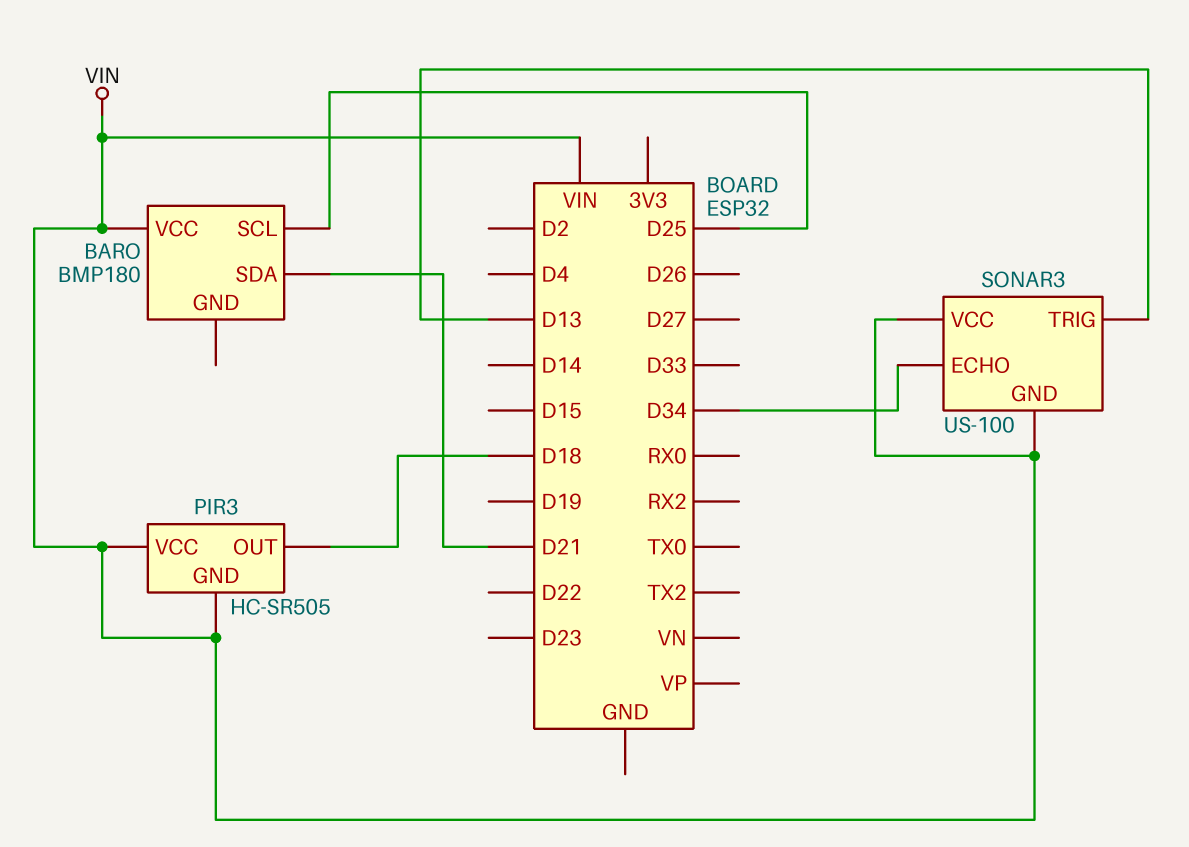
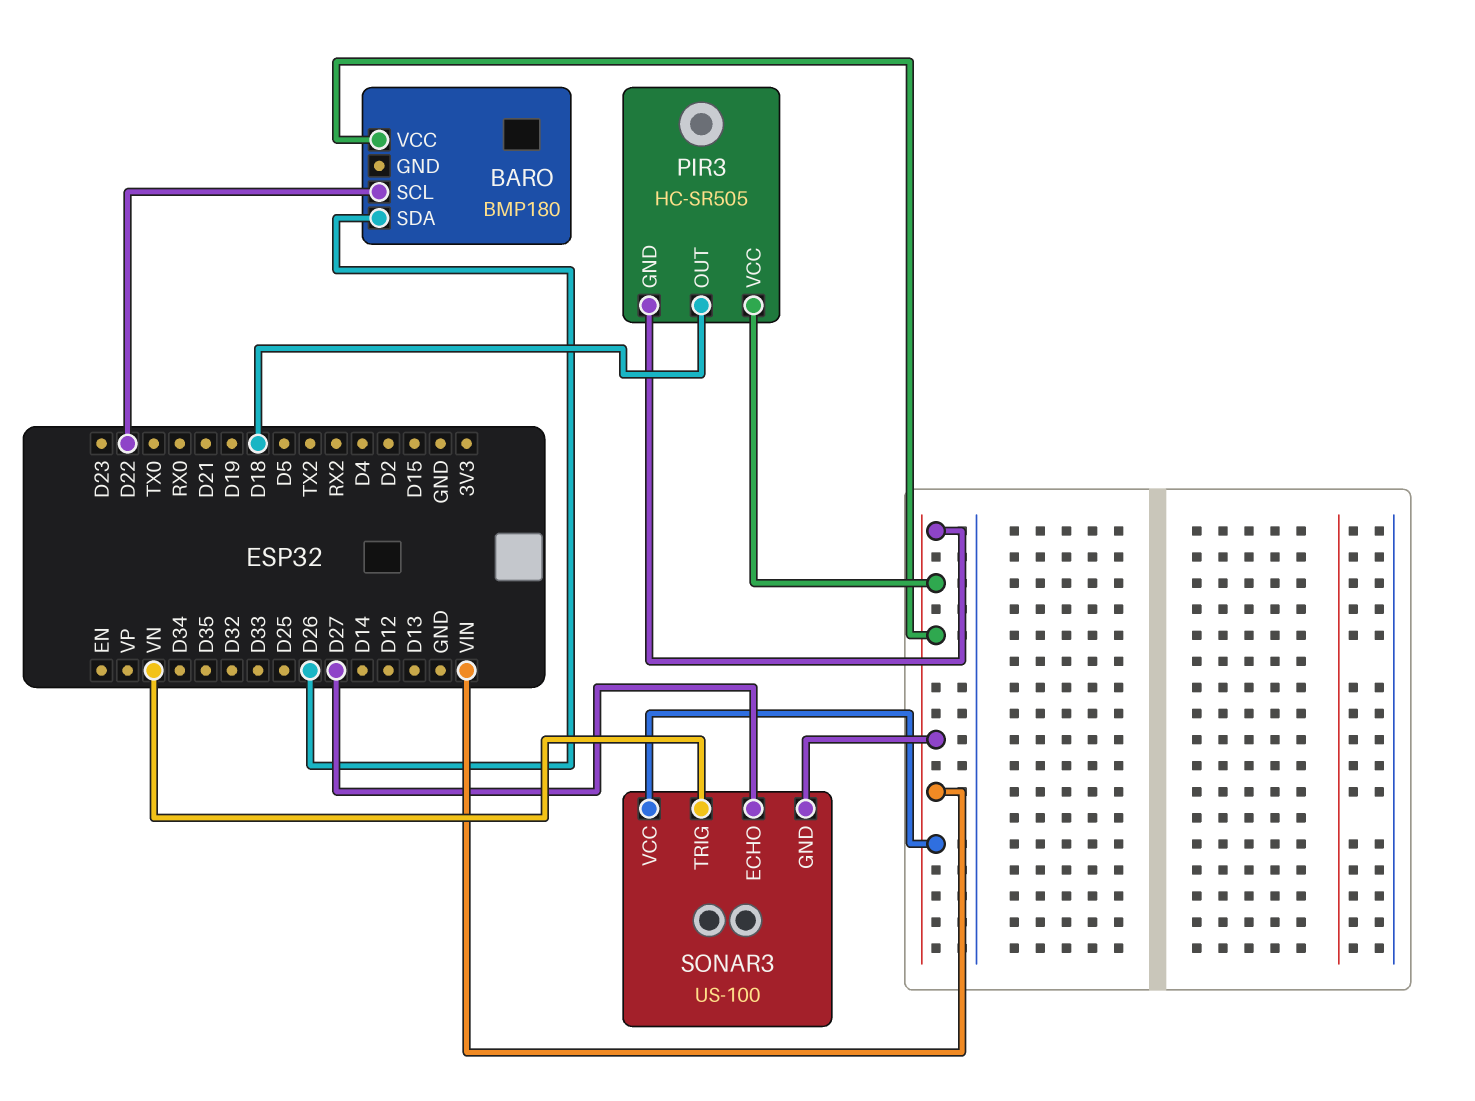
BARO pin SCL: D25 -> D22
BARO pin SDA: D21 -> D26
SONAR3 pin ECHO: D34 -> D27
SONAR3 pin TRIG: D13 -> VN

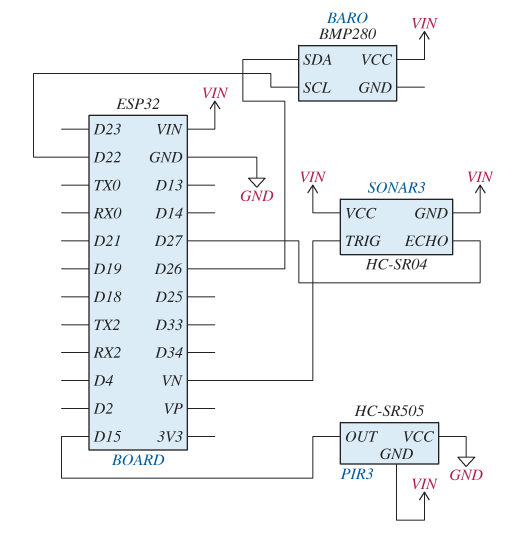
BARO: BMP180 -> BMP280
PIR3 pin OUT: D18 -> D15
PIR3 pin VCC: VIN -> GND
SONAR3: US-100 -> HC-SR04

